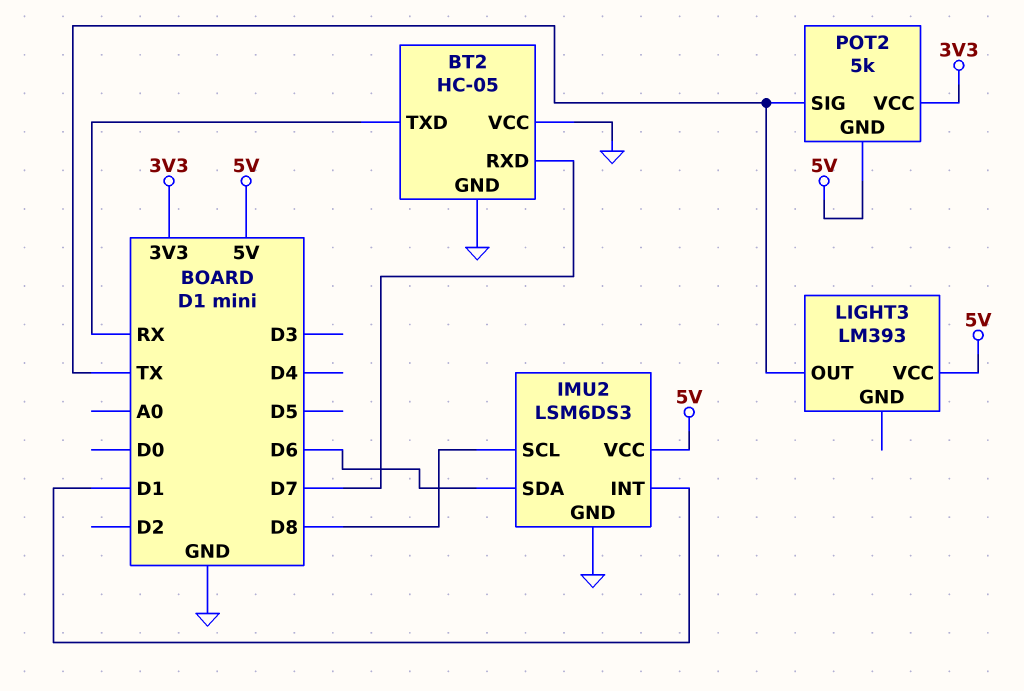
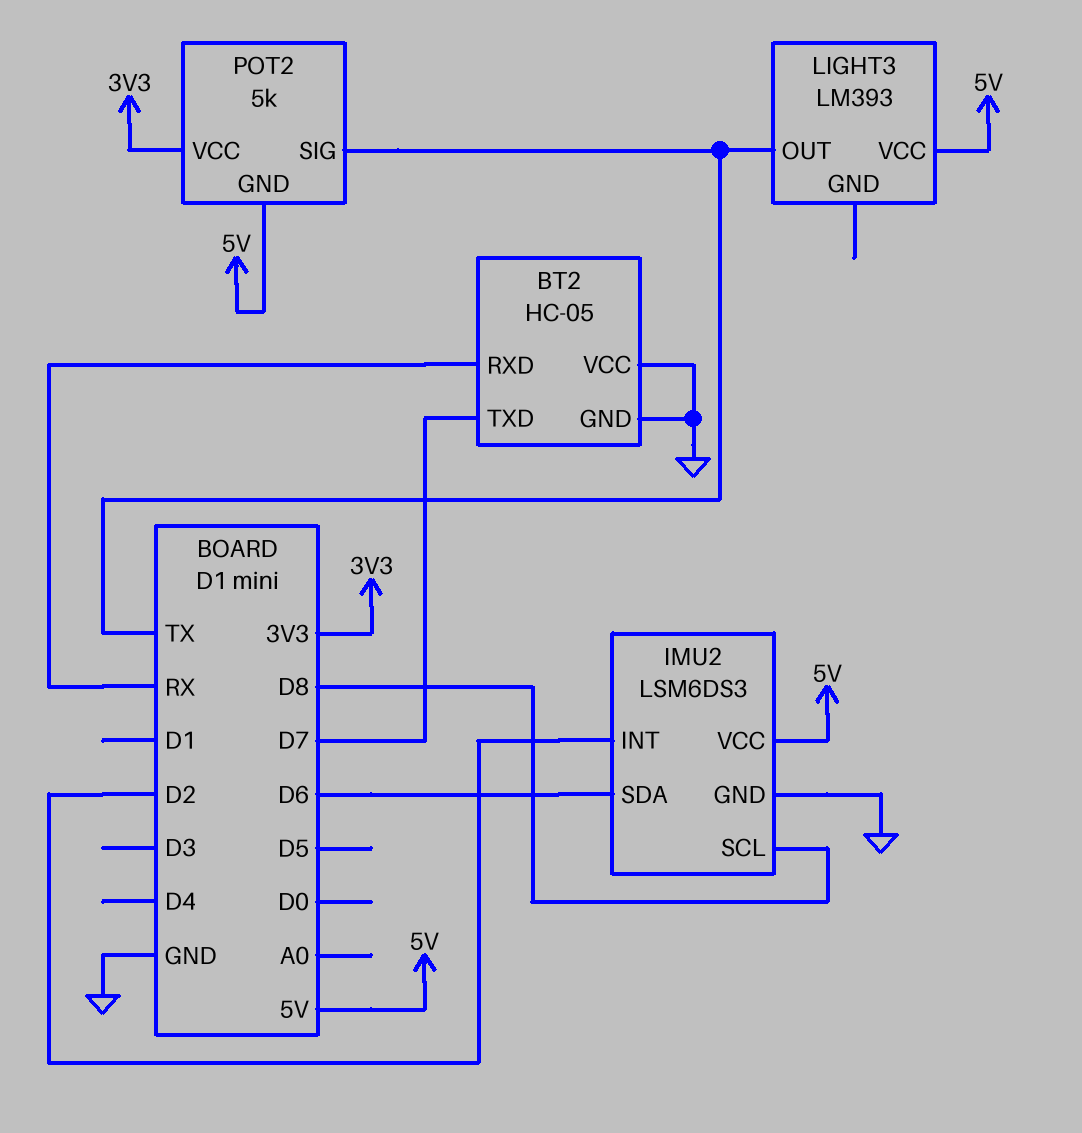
BT2 pin RXD: D7 -> RX
BT2 pin TXD: RX -> D7
IMU2 pin INT: D1 -> D2

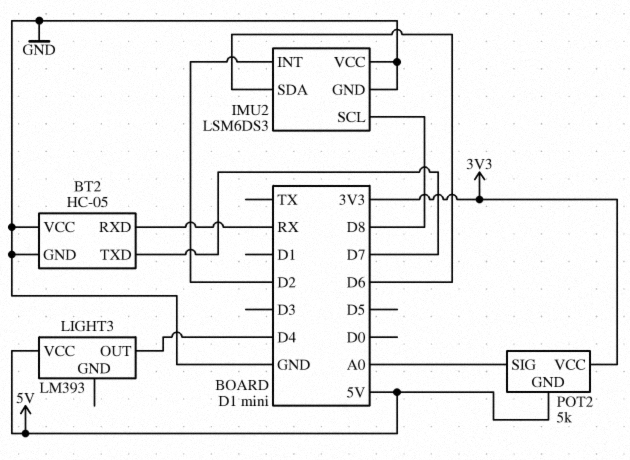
IMU2 pin VCC: 5V -> GND
LIGHT3 pin OUT: TX -> D4
POT2 pin SIG: TX -> A0

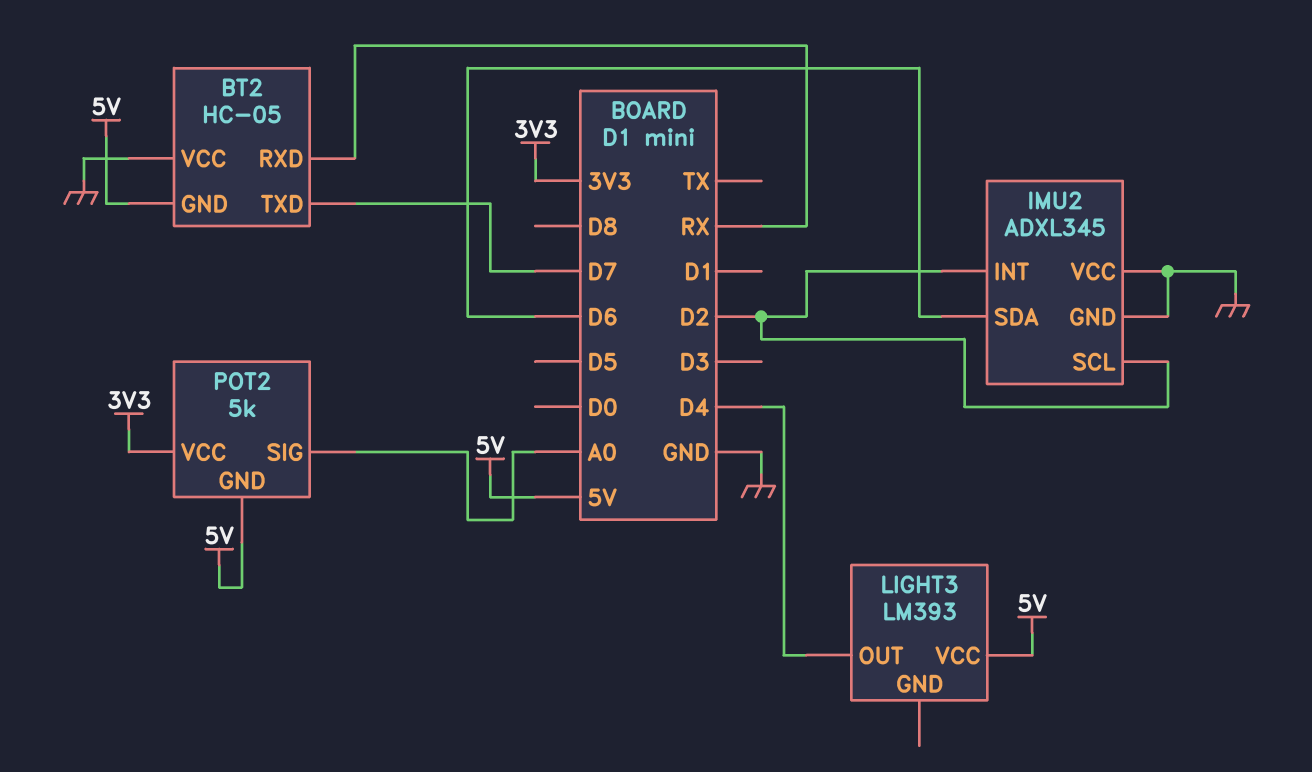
BT2 pin GND: GND -> 5V
IMU2: LSM6DS3 -> ADXL345
IMU2 pin SCL: D8 -> D2

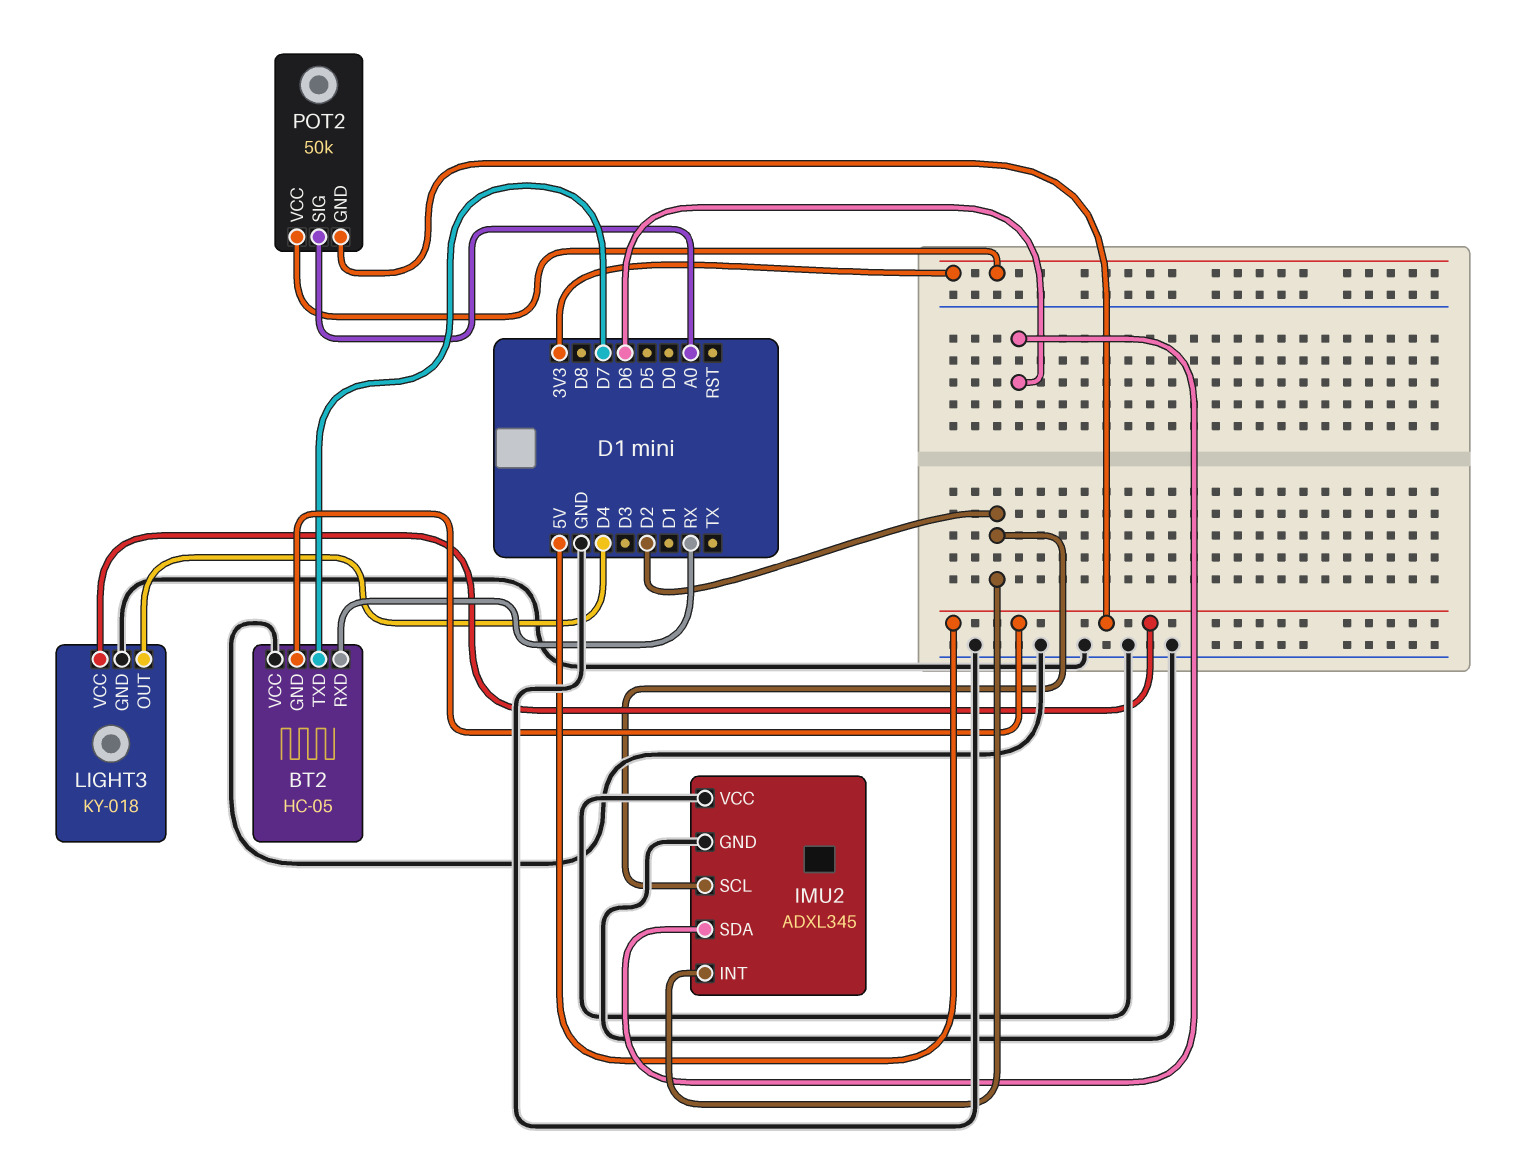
LIGHT3: LM393 -> KY-018
LIGHT3 pin GND: none -> GND
POT2: 5k -> 50k

